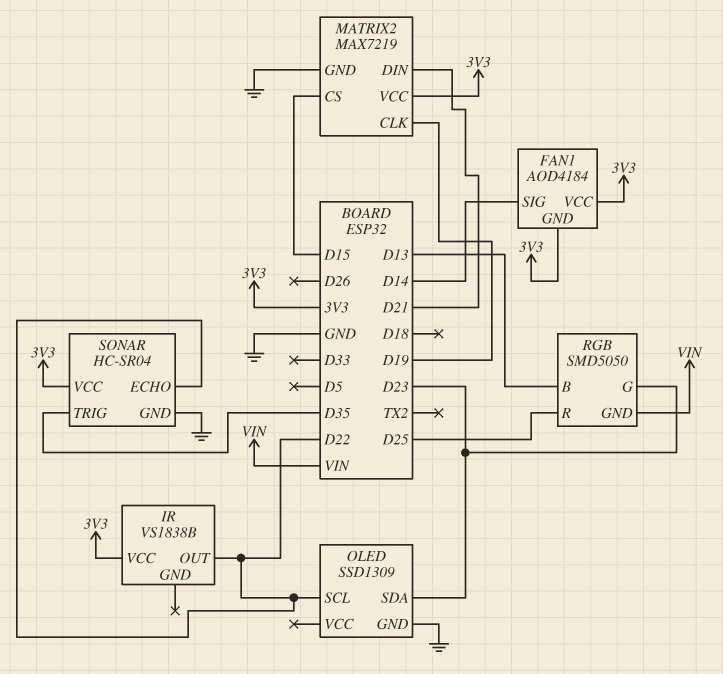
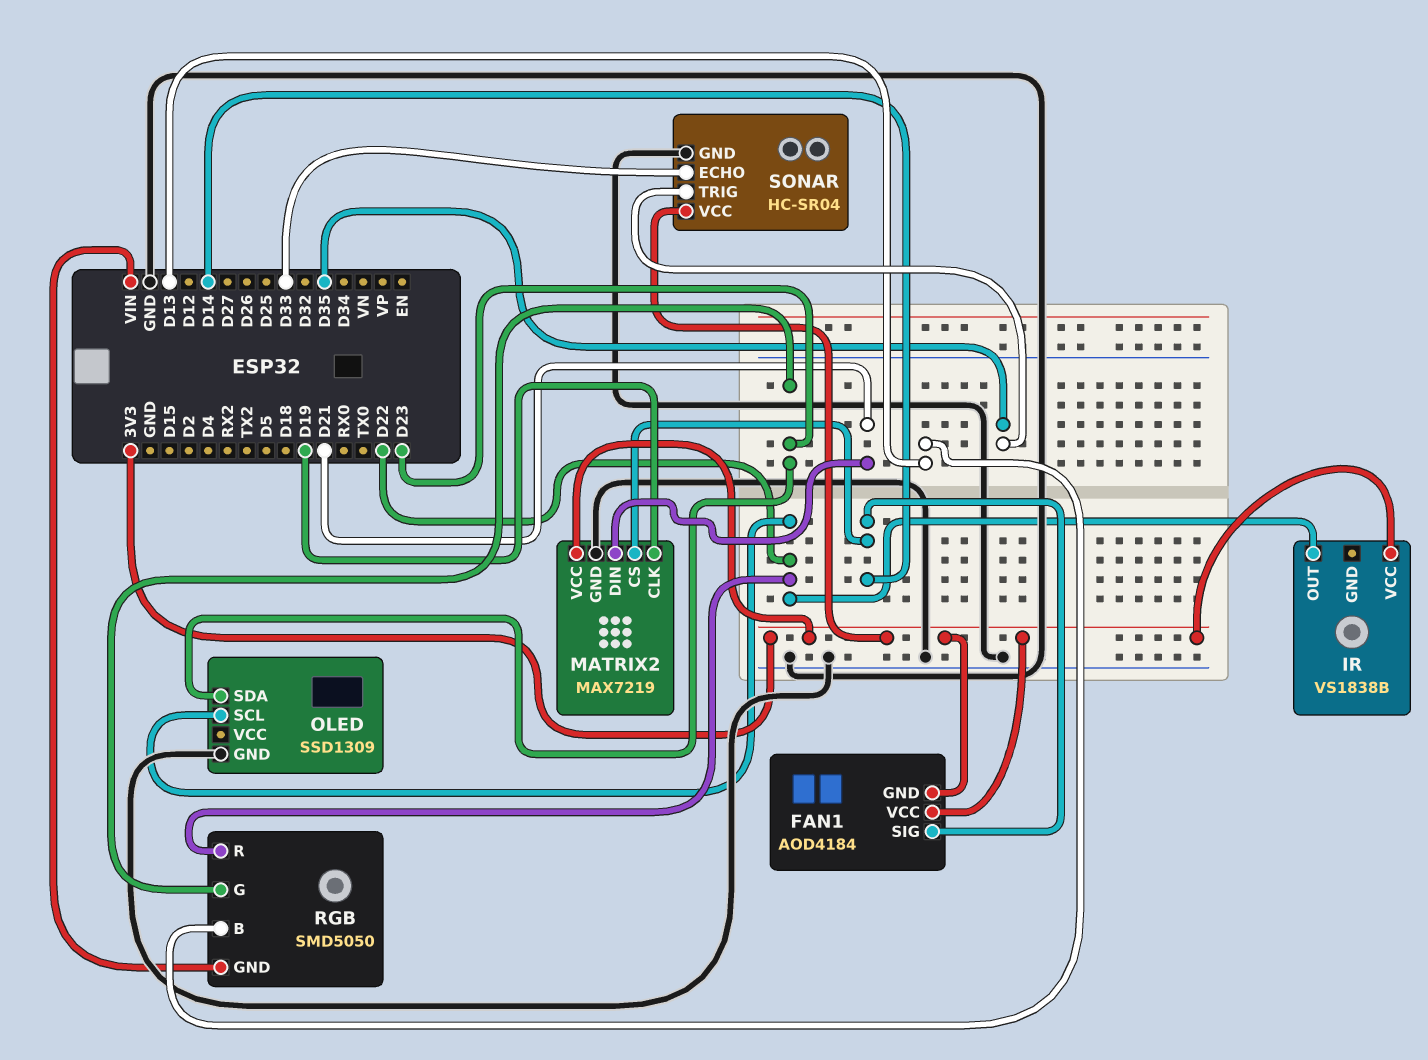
MATRIX2 pin CS: D15 -> D14
RGB pin R: D25 -> D22
SONAR pin ECHO: D22 -> D33

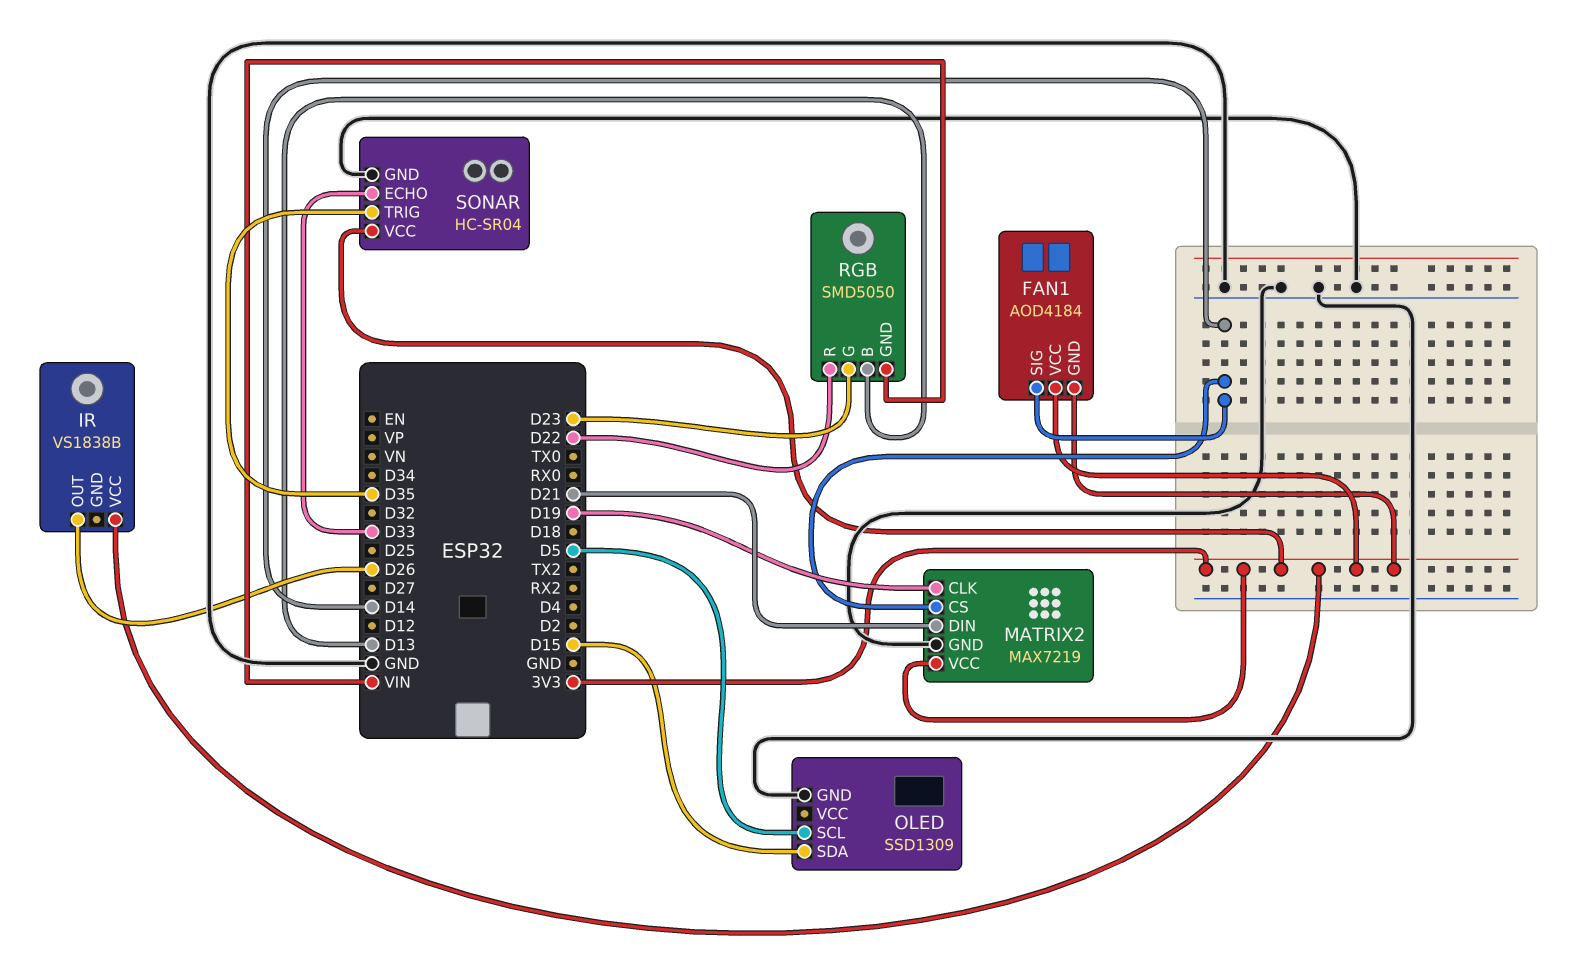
IR pin OUT: D22 -> D26
OLED pin SCL: D22 -> D5
OLED pin SDA: D23 -> D15

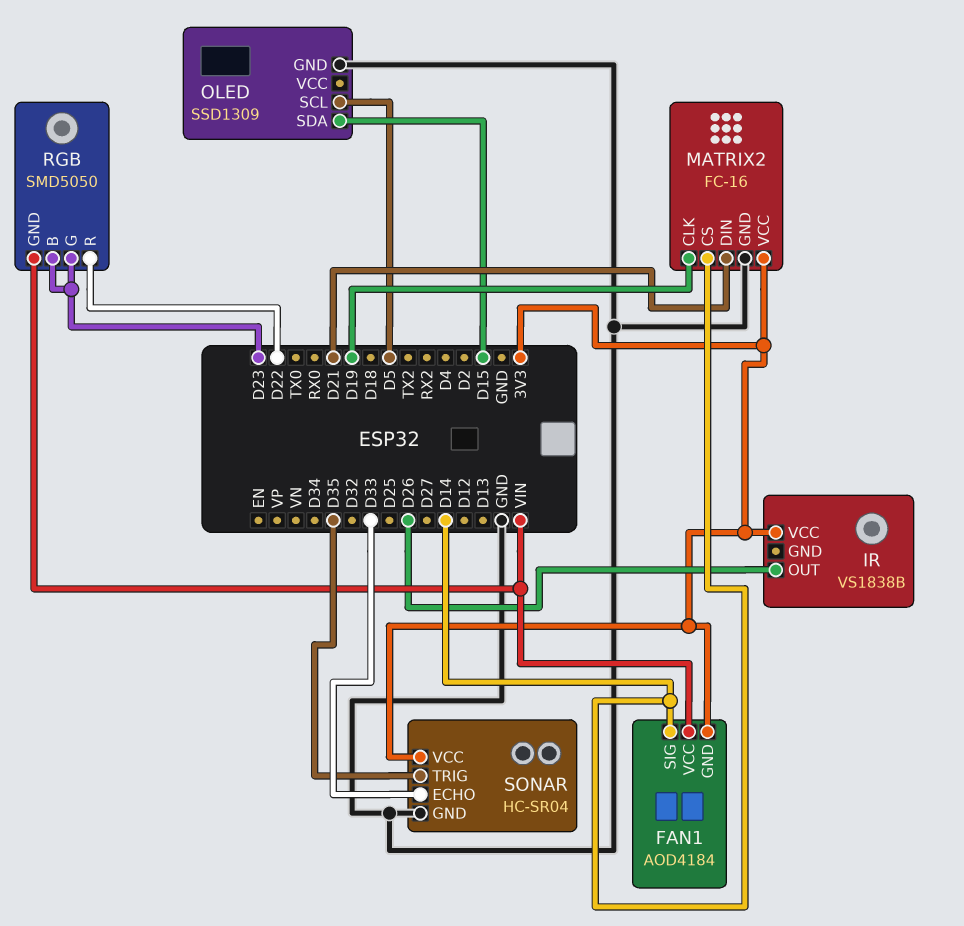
FAN1 pin VCC: 3V3 -> VIN
MATRIX2: MAX7219 -> FC-16
RGB pin B: D13 -> D23

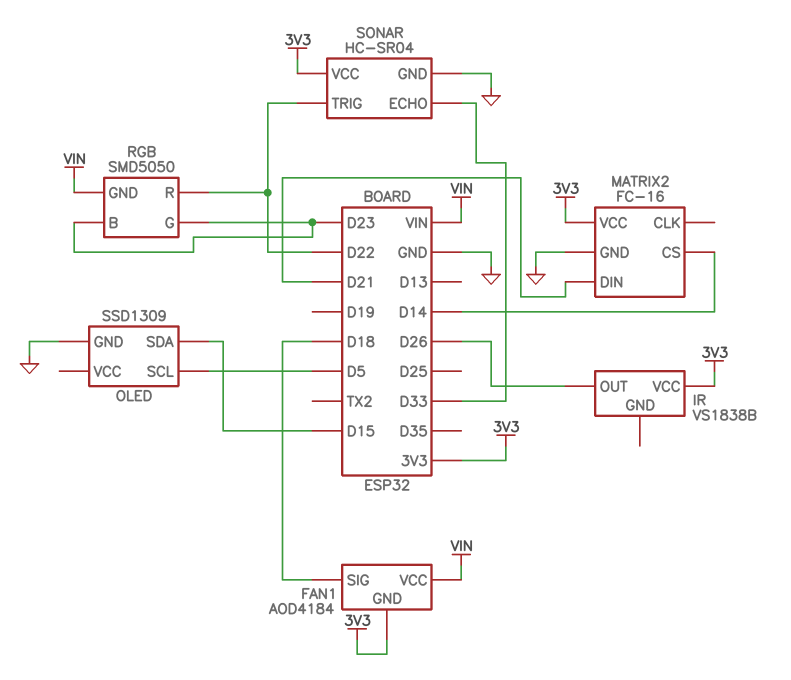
FAN1 pin SIG: D14 -> D18
MATRIX2 pin CLK: D19 -> none
SONAR pin TRIG: D35 -> D22

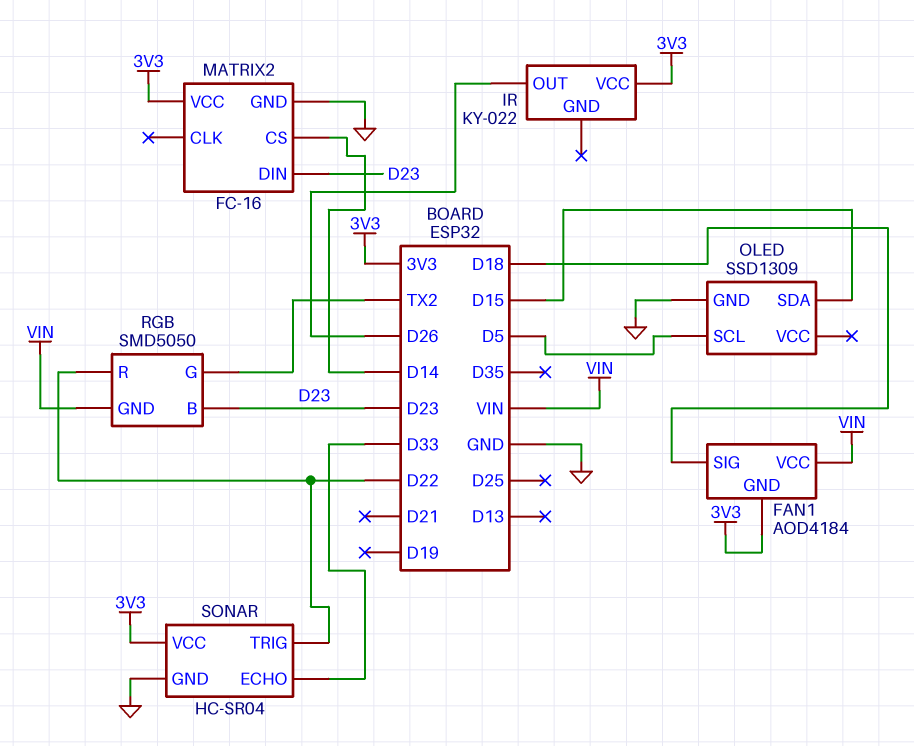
IR: VS1838B -> KY-022
MATRIX2 pin DIN: D21 -> D23
RGB pin G: D23 -> TX2

